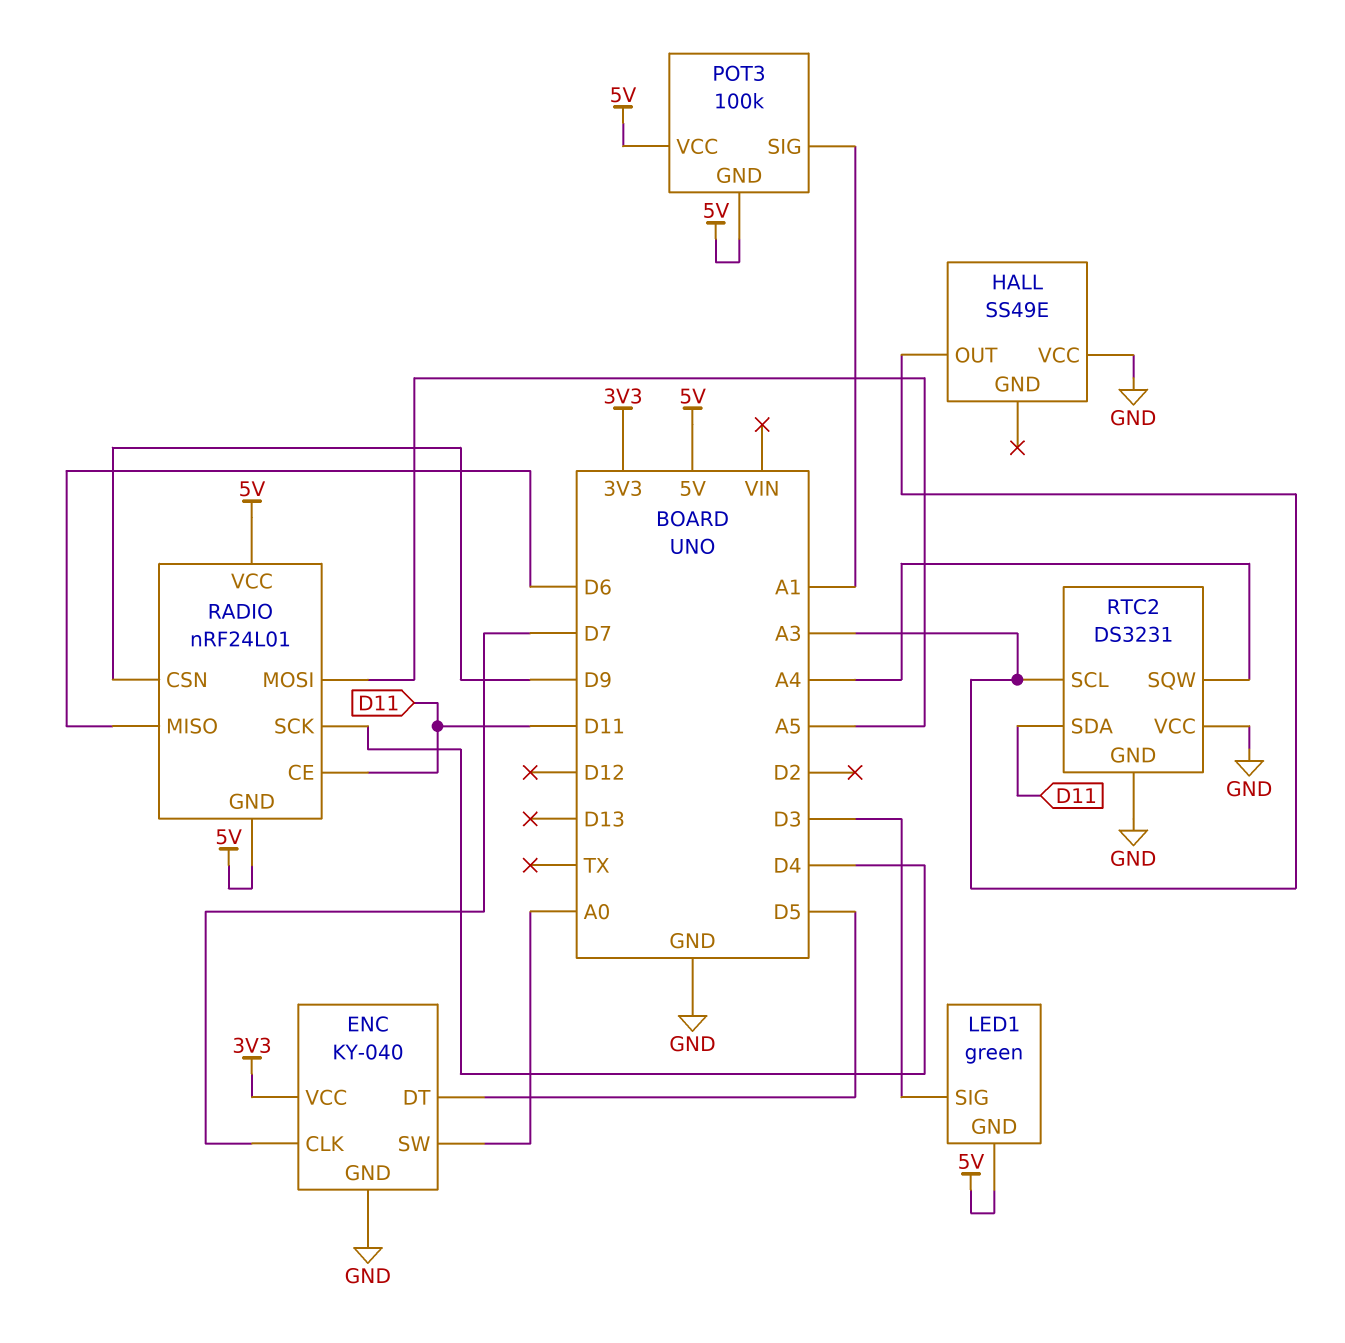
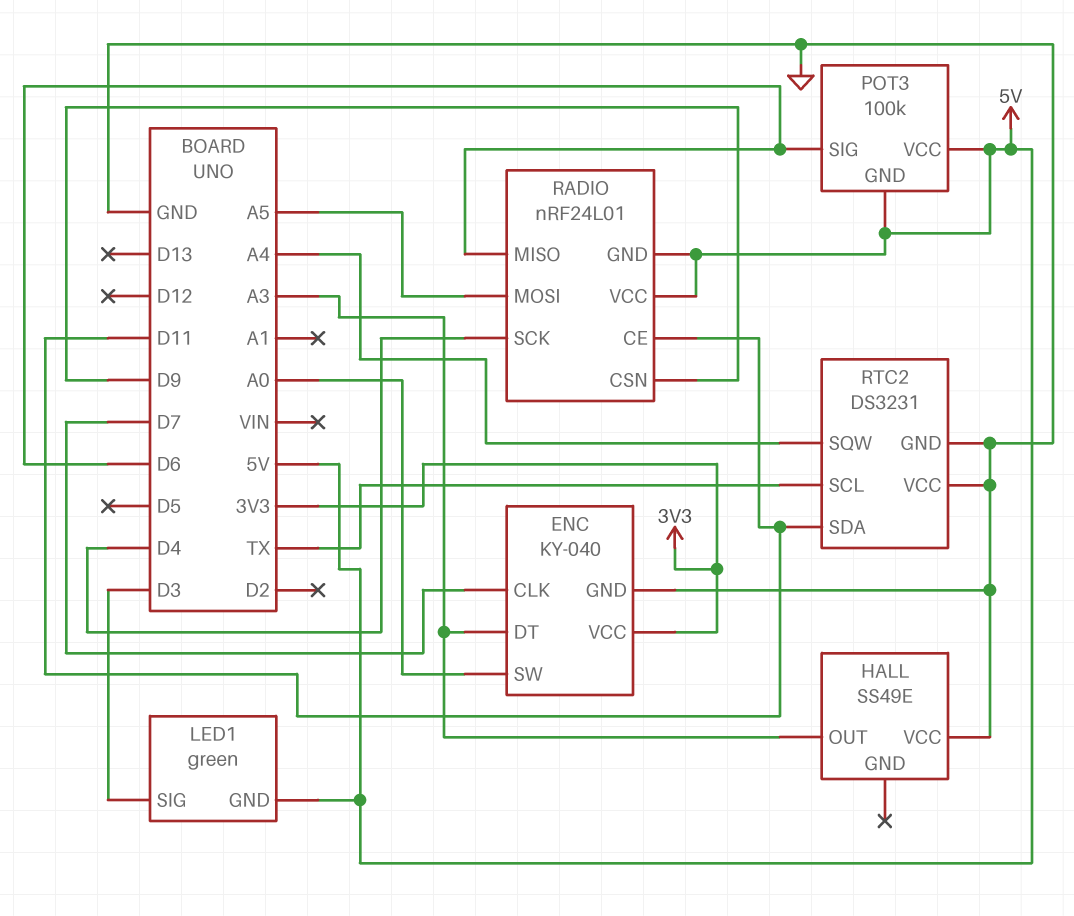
ENC pin DT: D5 -> A3
POT3 pin SIG: A1 -> D6
RTC2 pin SCL: A3 -> TX

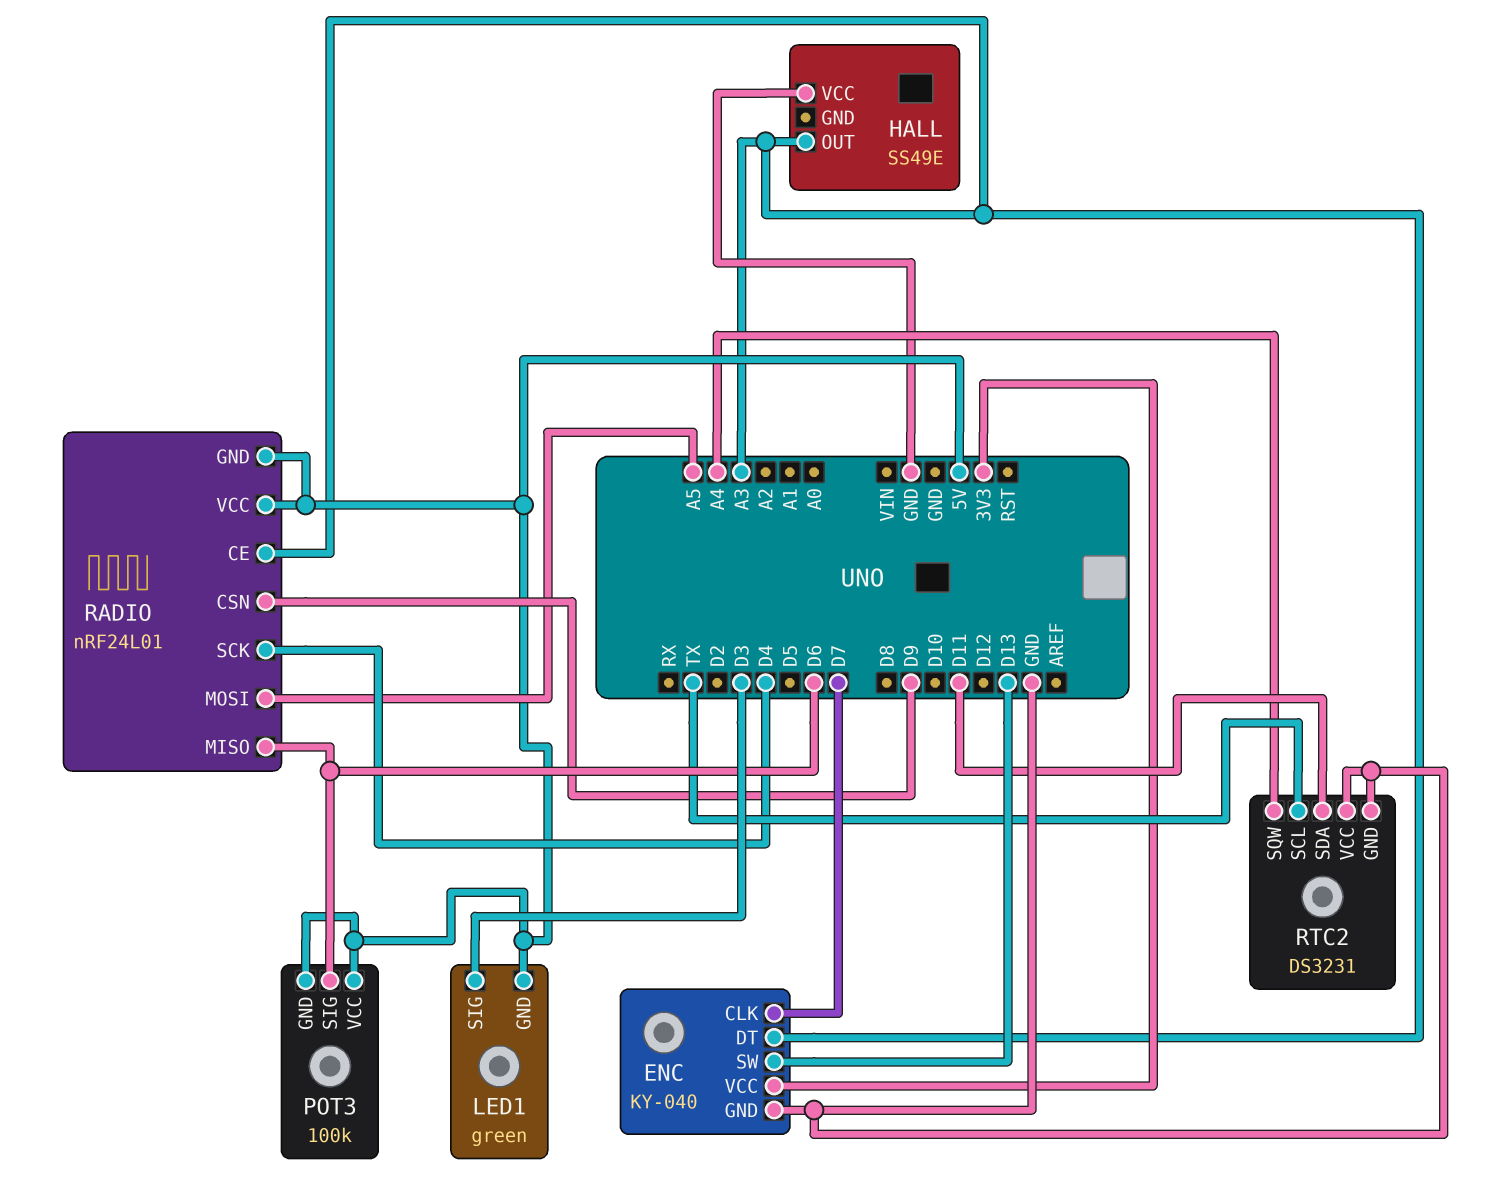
ENC pin SW: A0 -> D13
RADIO pin CE: D11 -> A3

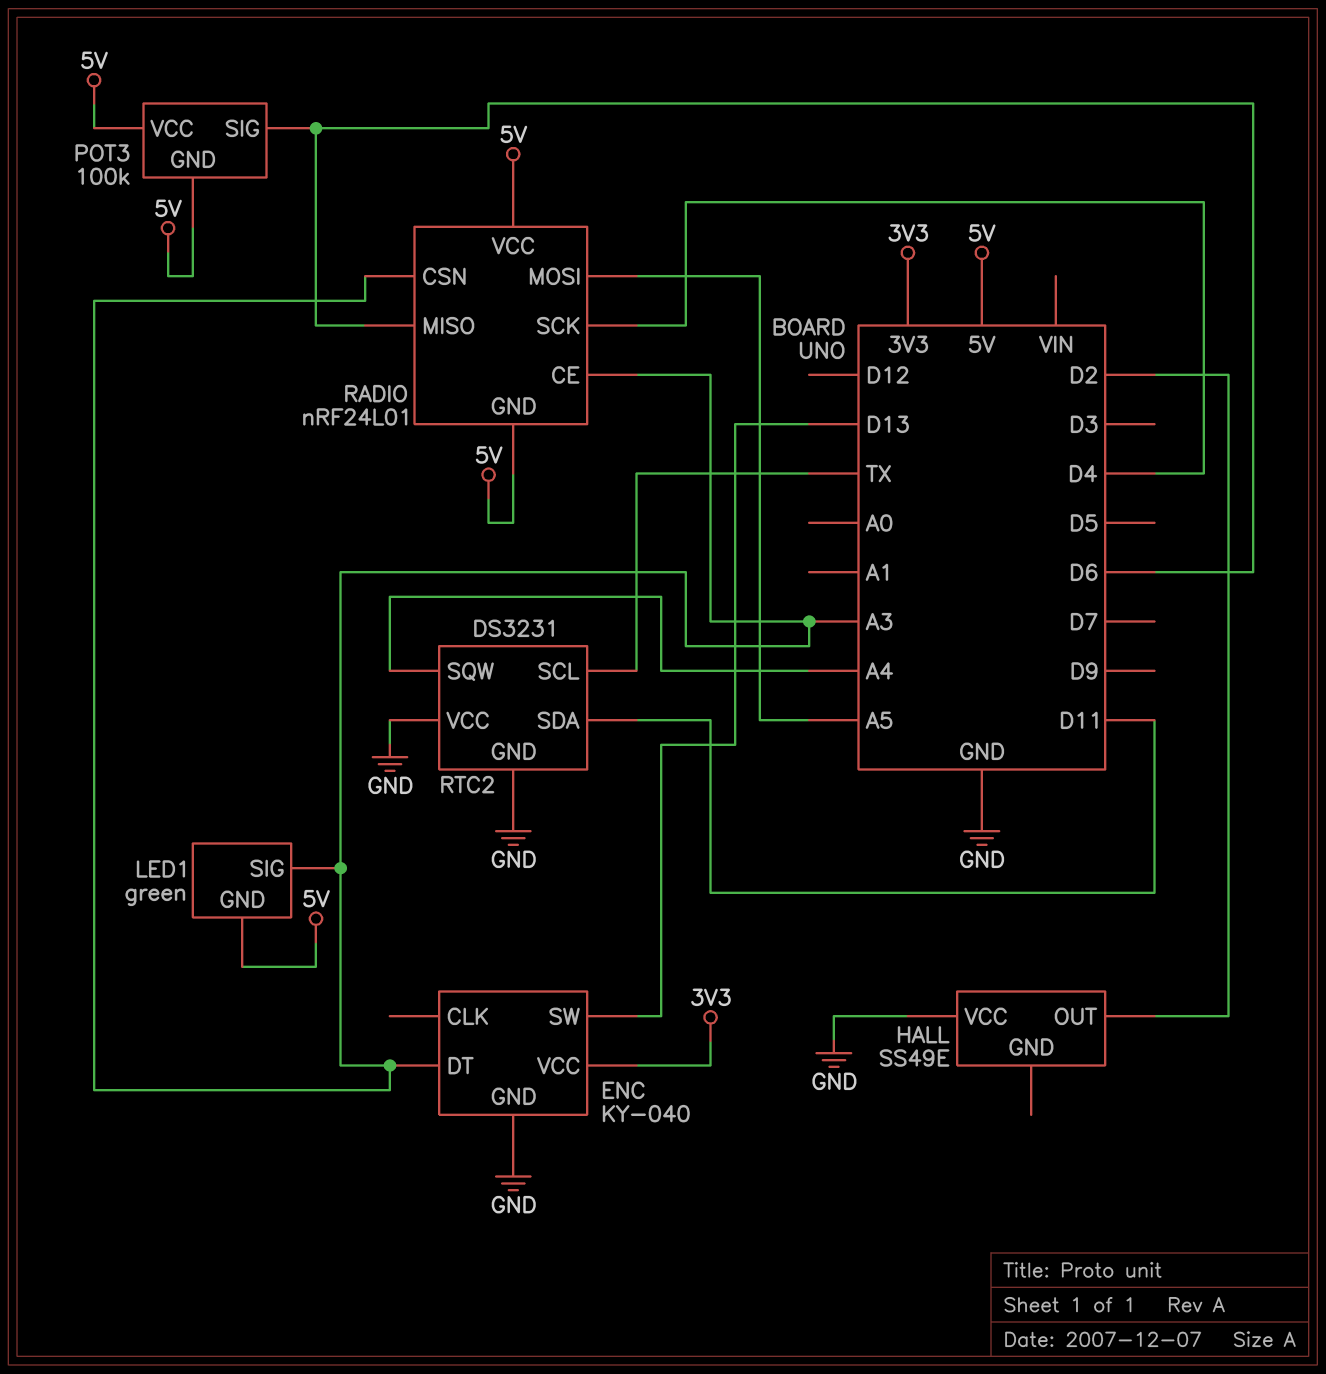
ENC pin CLK: D7 -> none
HALL pin OUT: A3 -> D2
LED1 pin SIG: D3 -> A3
RADIO pin CSN: D9 -> A3

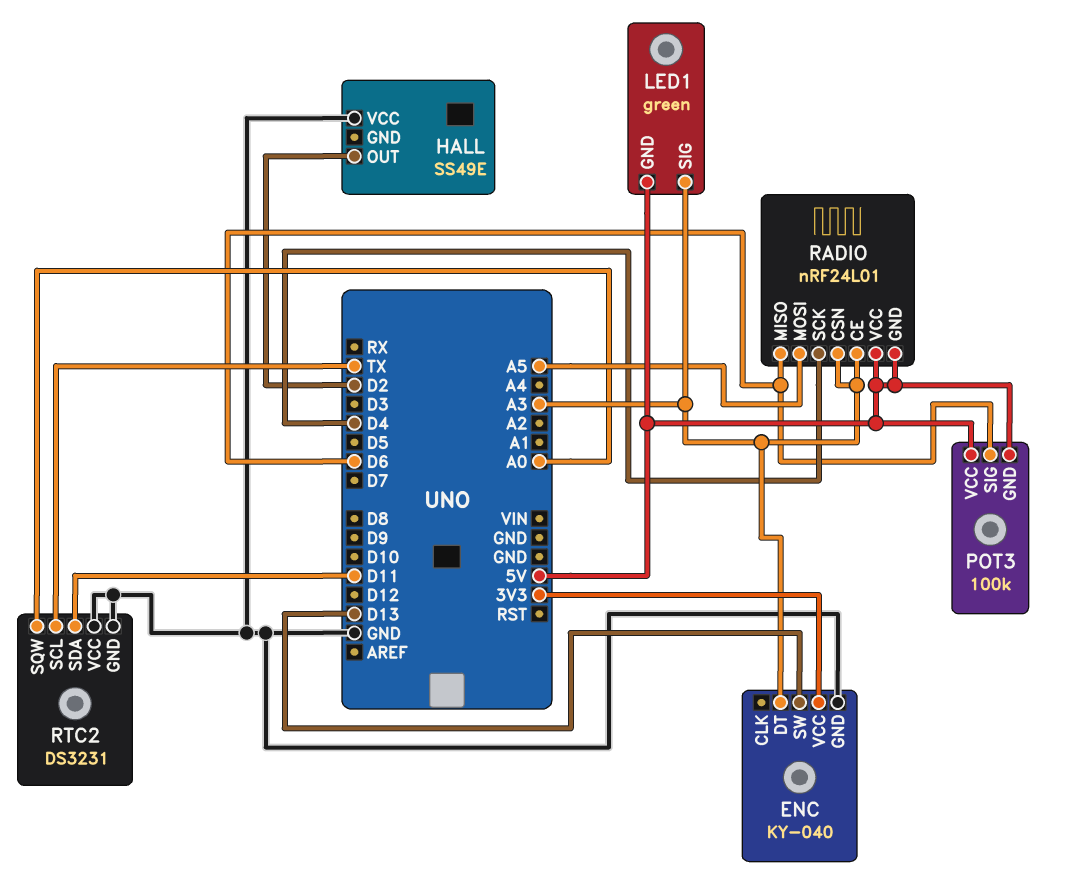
RTC2 pin SQW: A4 -> A0

